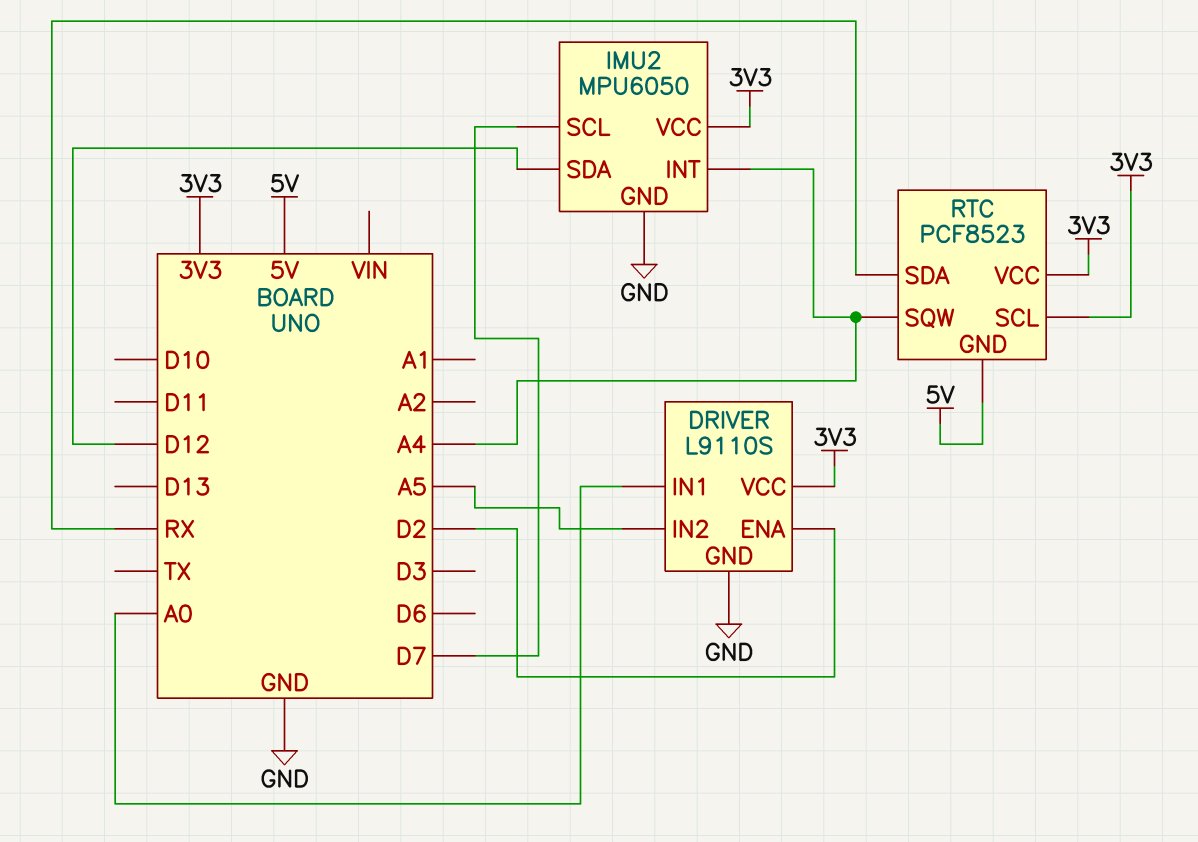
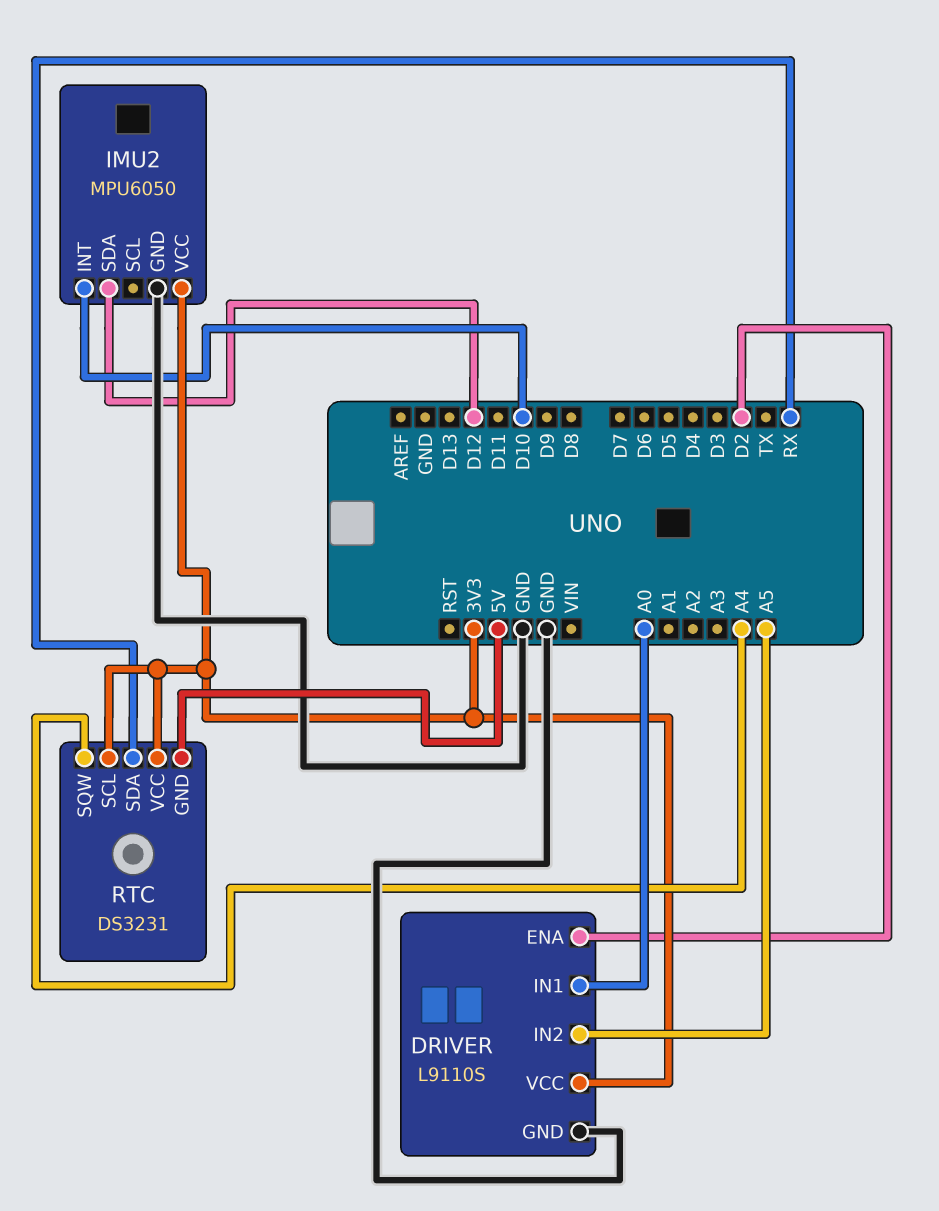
IMU2 pin INT: A4 -> D10
IMU2 pin SCL: D7 -> none
RTC: PCF8523 -> DS3231

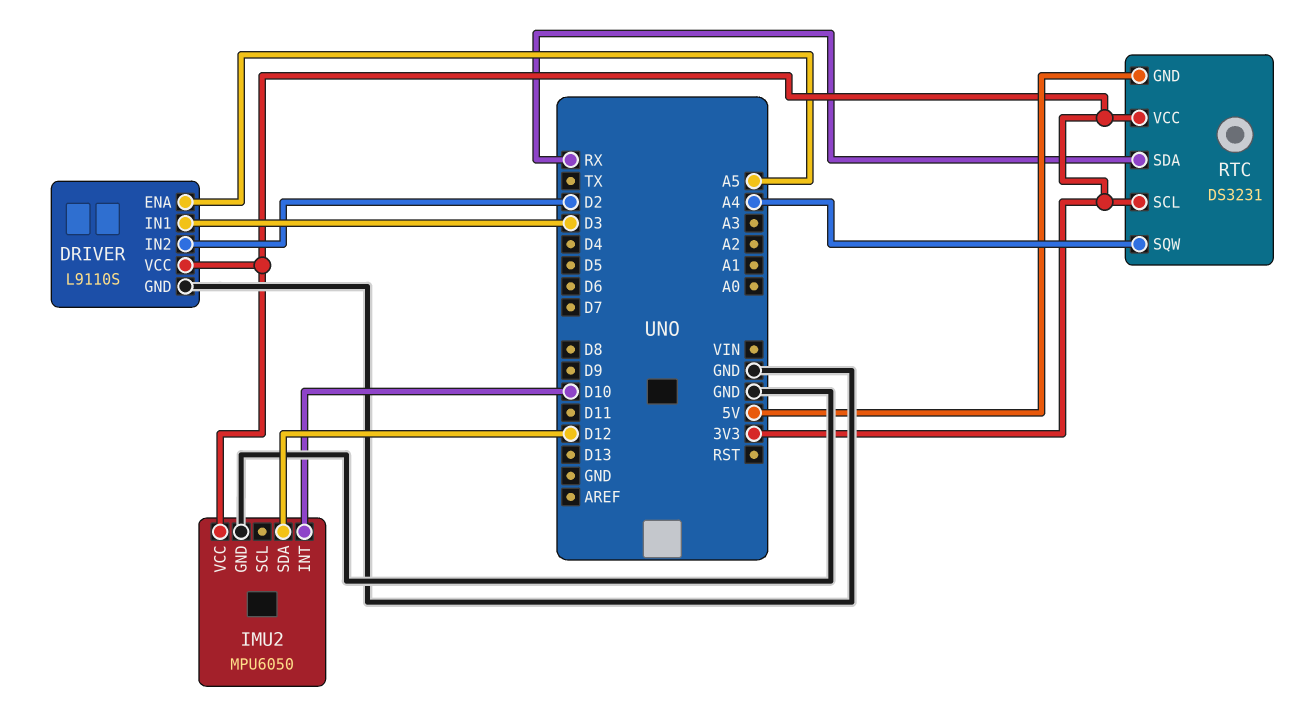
DRIVER pin ENA: D2 -> A5
DRIVER pin IN1: A0 -> D3
DRIVER pin IN2: A5 -> D2

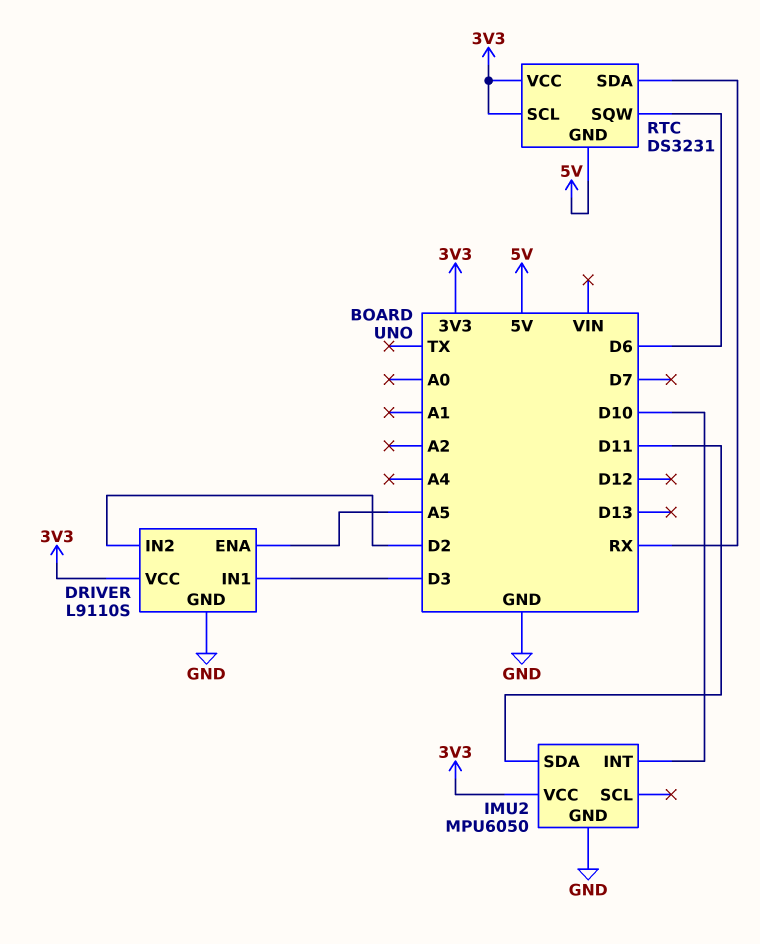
IMU2 pin SDA: D12 -> D11
RTC pin SQW: A4 -> D6

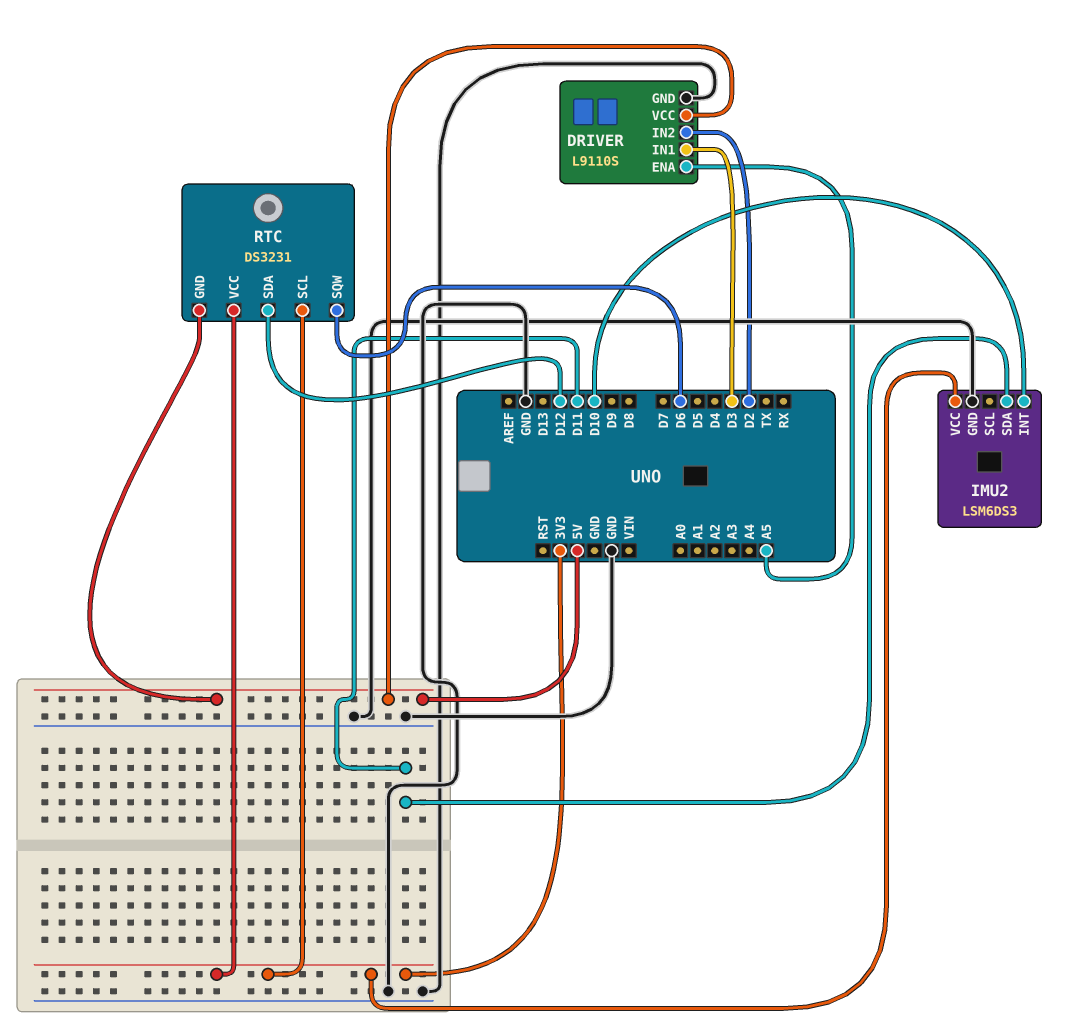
DRIVER pin VCC: 3V3 -> 5V
IMU2: MPU6050 -> LSM6DS3
RTC pin SDA: RX -> D12

